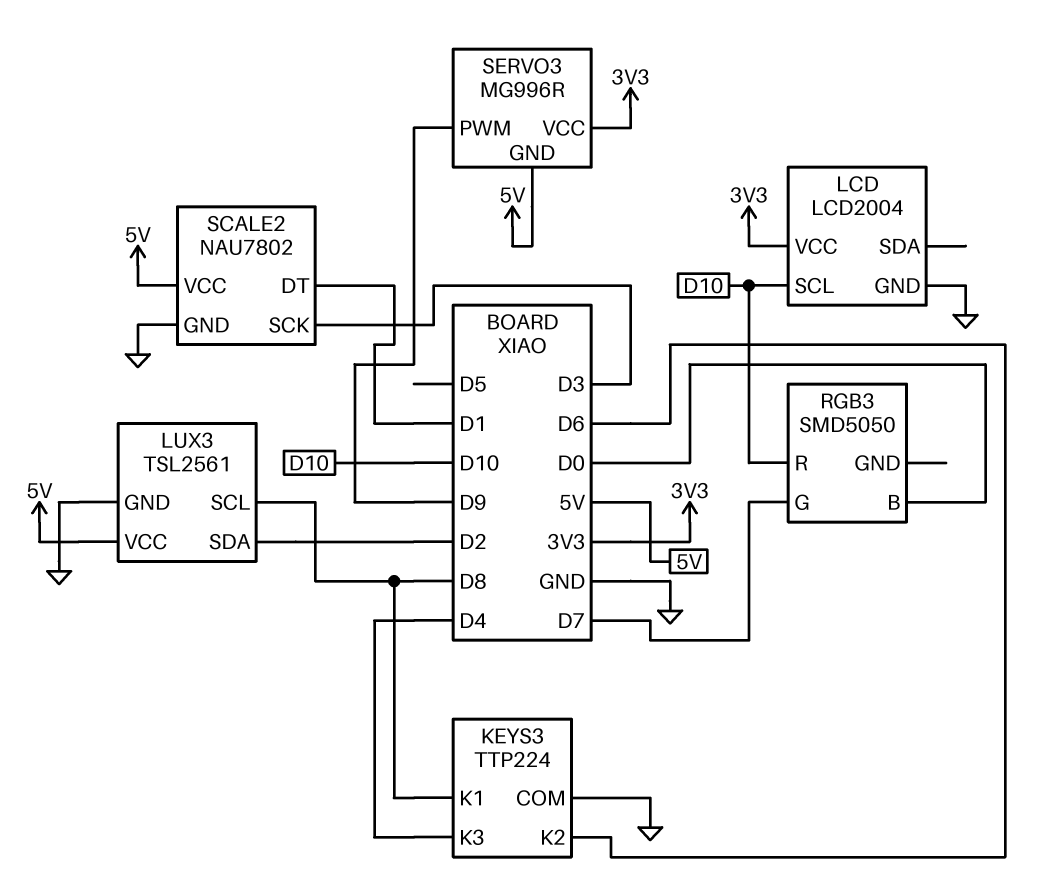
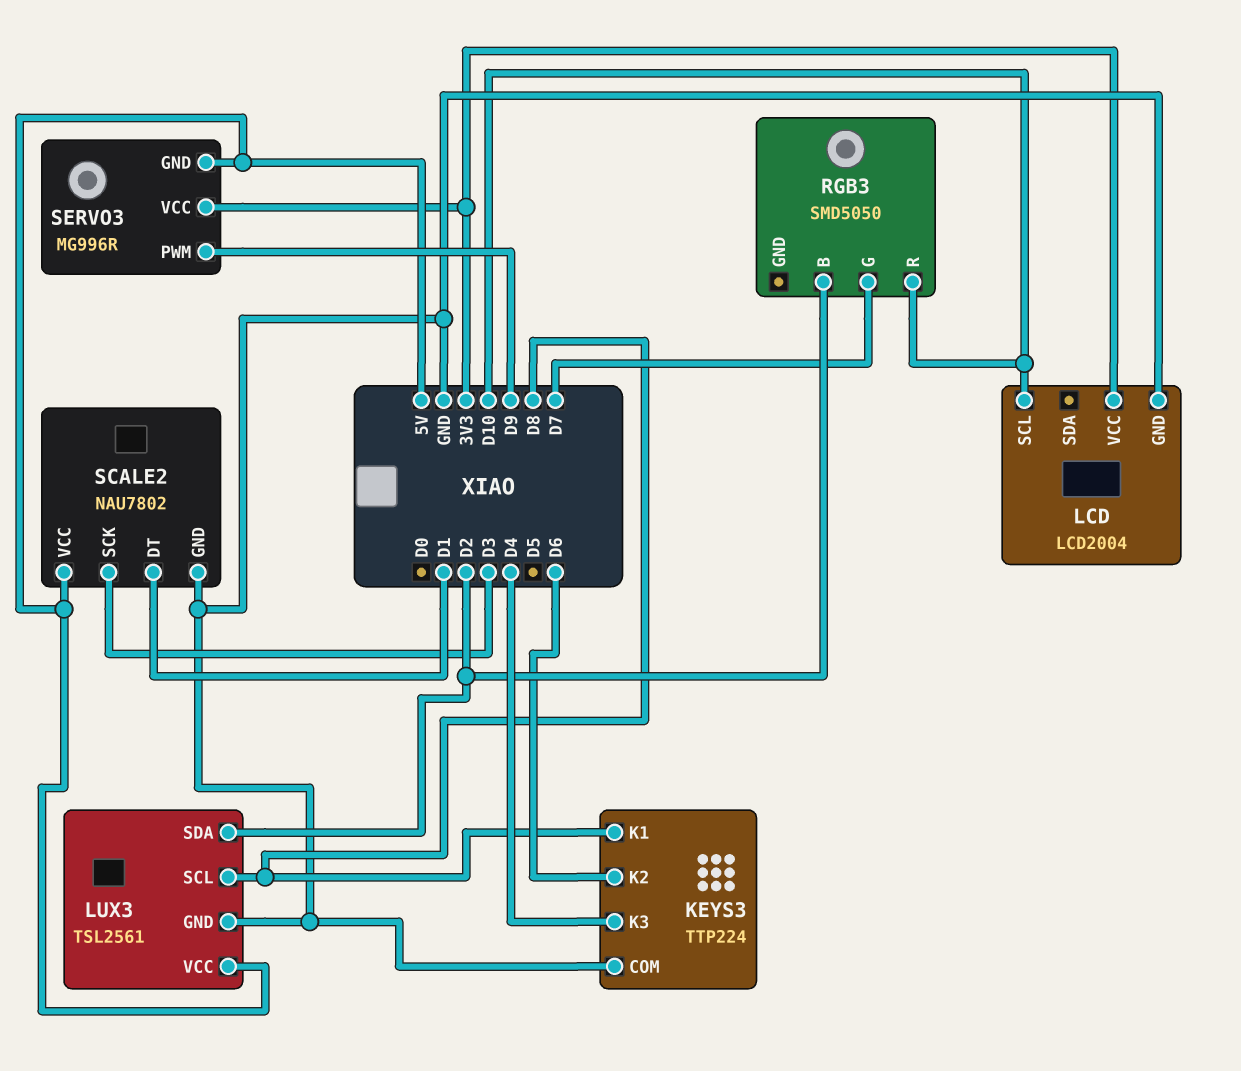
RGB3 pin B: D0 -> D2

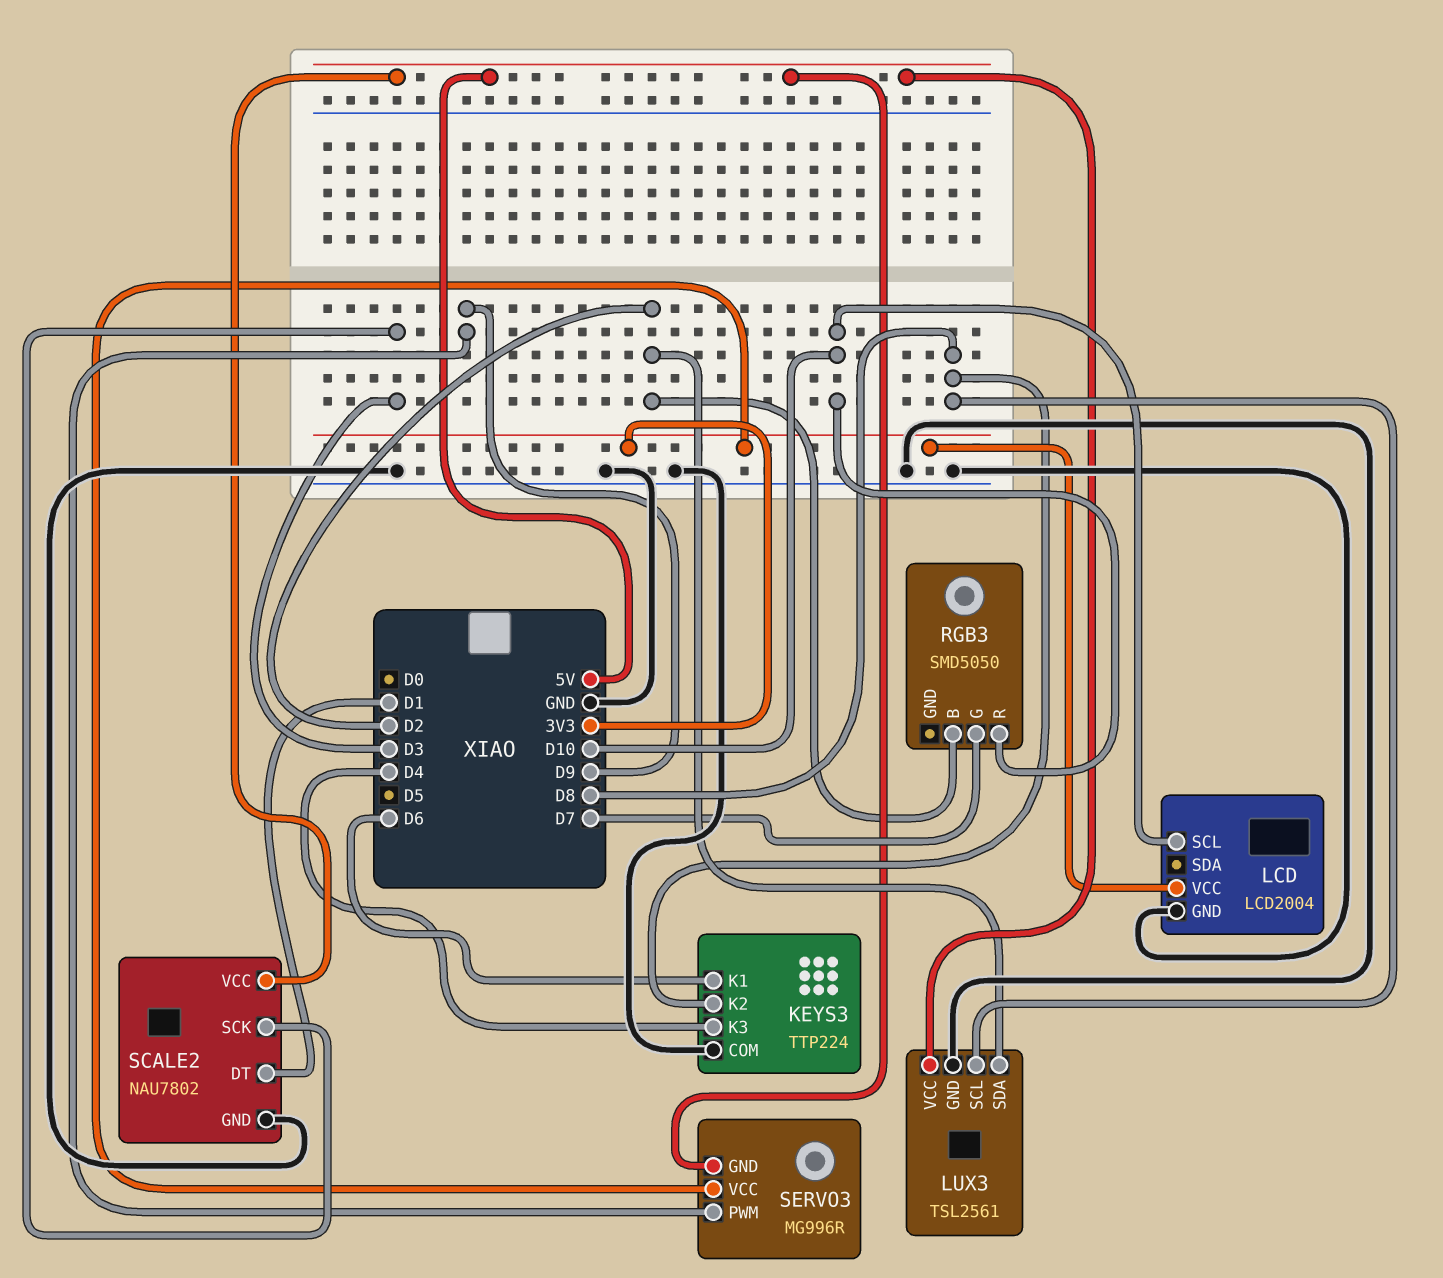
KEYS3 pin K1: D8 -> D6
KEYS3 pin K2: D6 -> D8

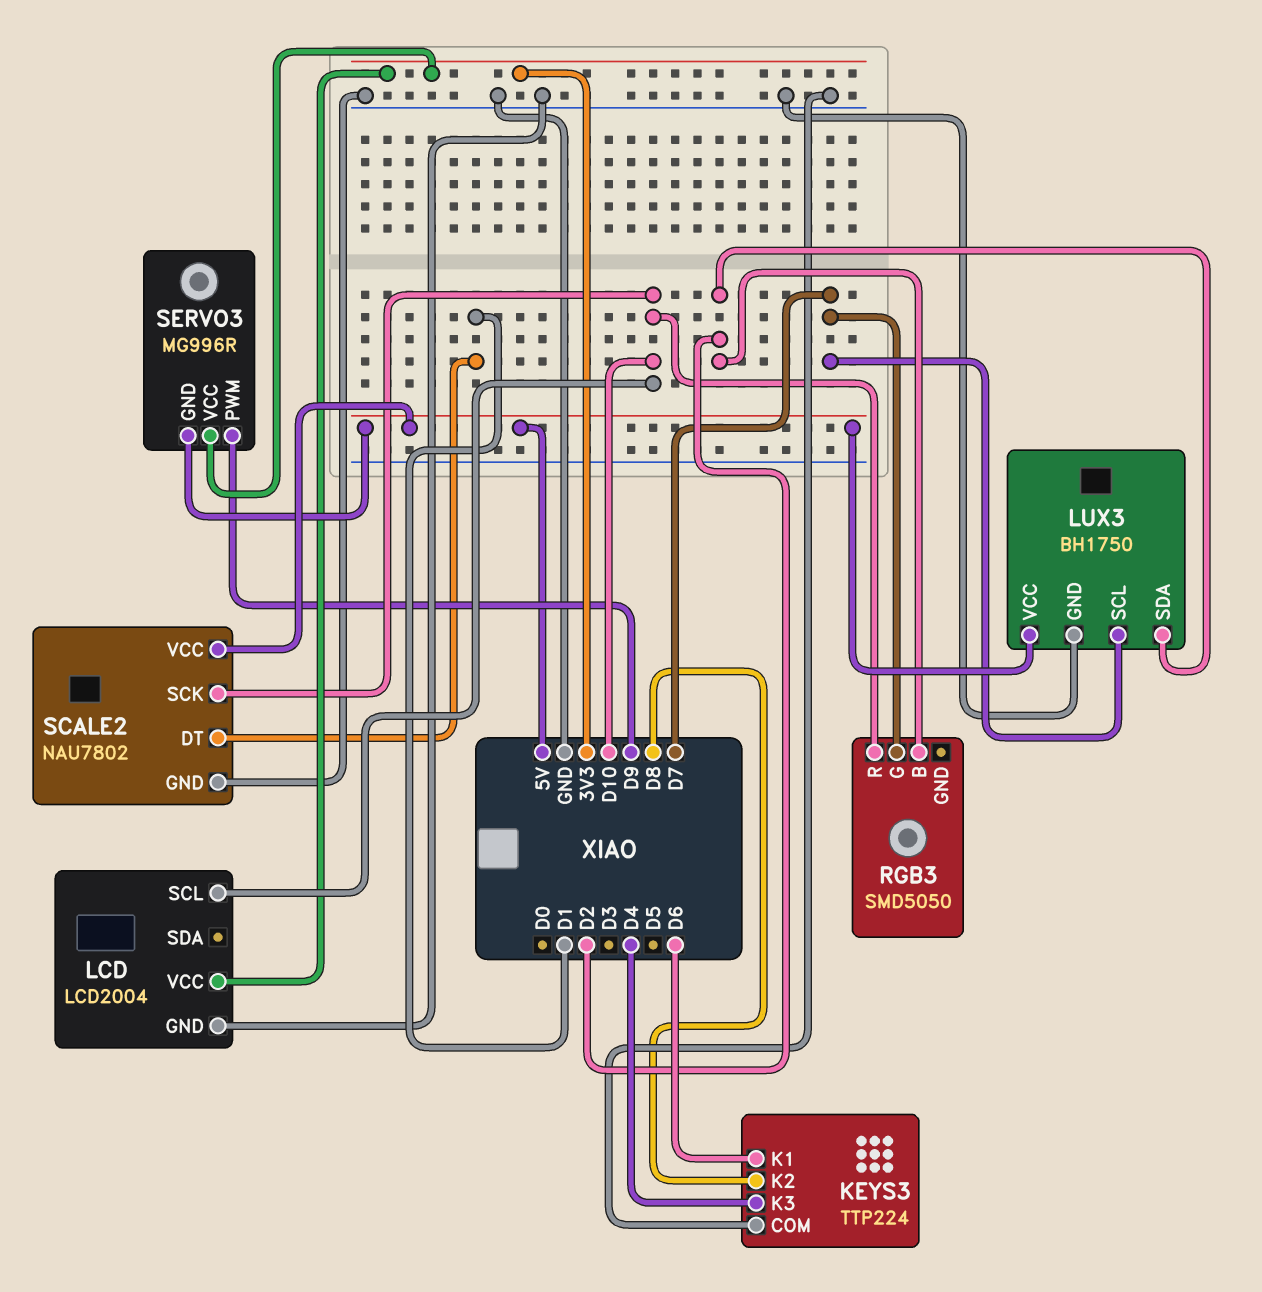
LUX3: TSL2561 -> BH1750
LUX3 pin SCL: D8 -> D7
SCALE2 pin SCK: D3 -> D10

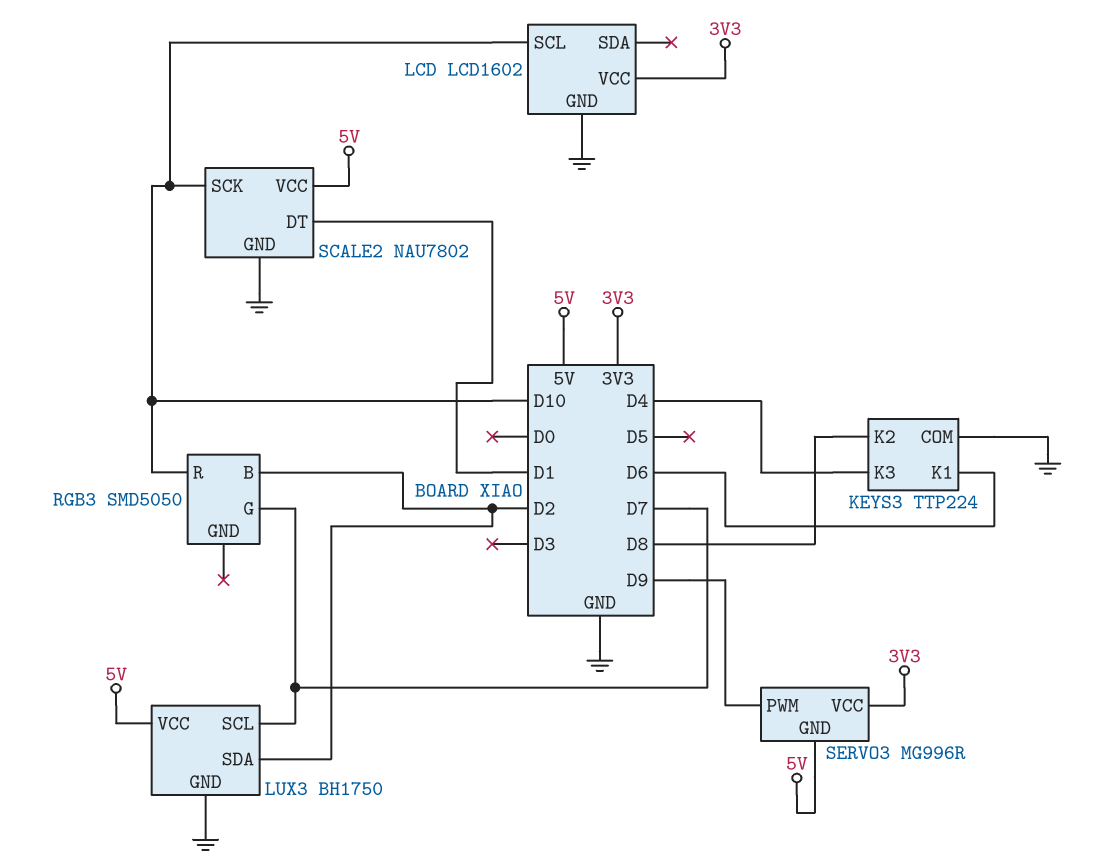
LCD: LCD2004 -> LCD1602

